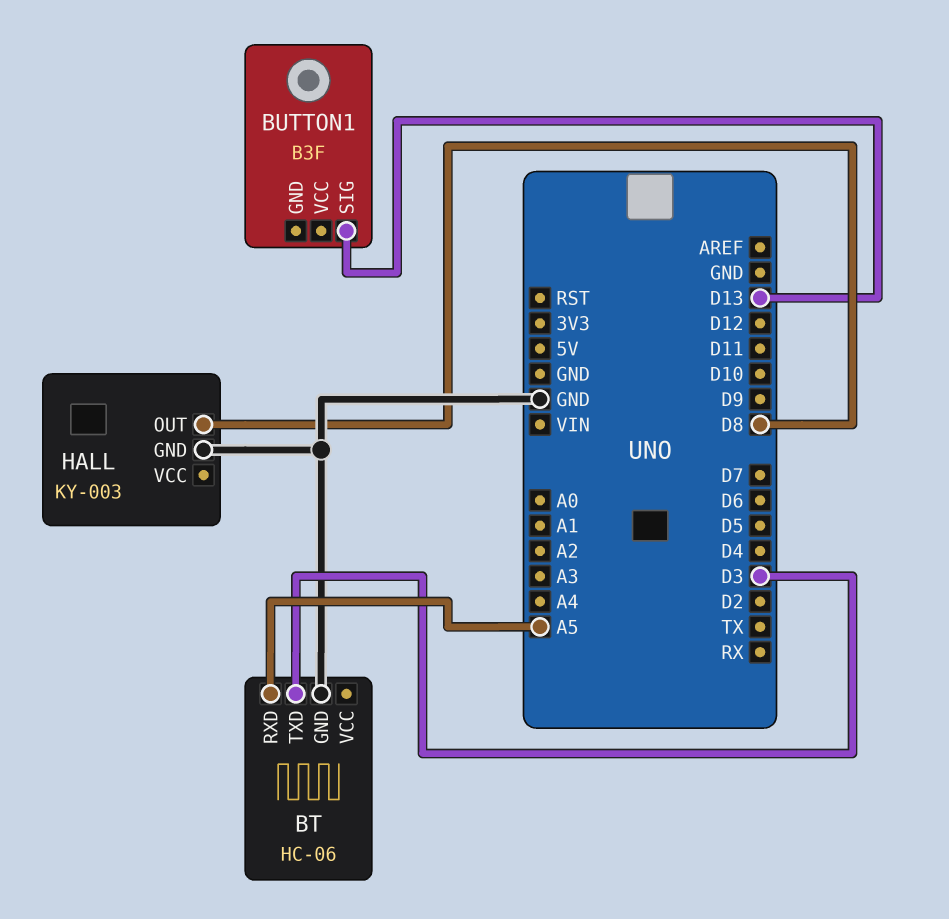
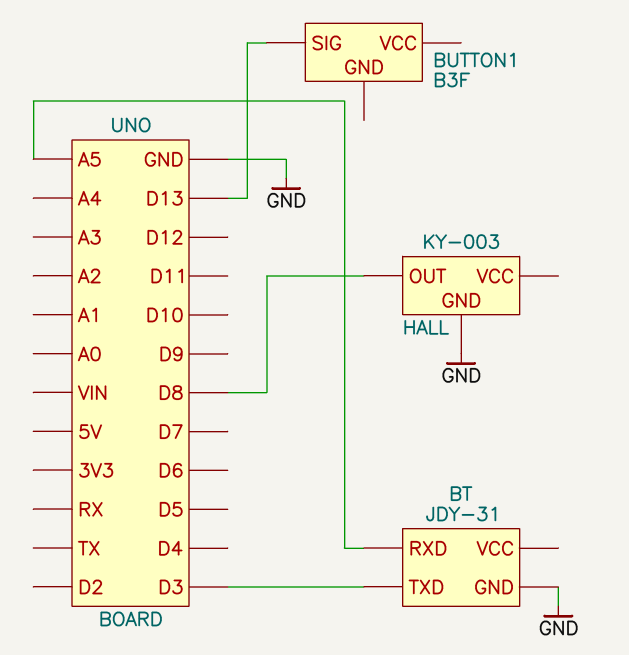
BT: HC-06 -> JDY-31

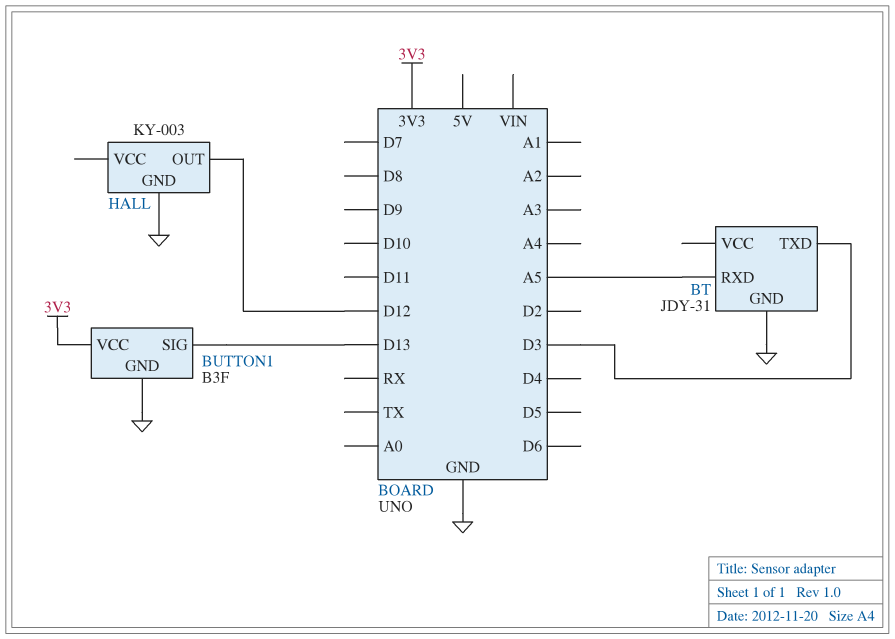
BUTTON1 pin GND: none -> GND
BUTTON1 pin VCC: none -> 3V3
HALL pin OUT: D8 -> D12

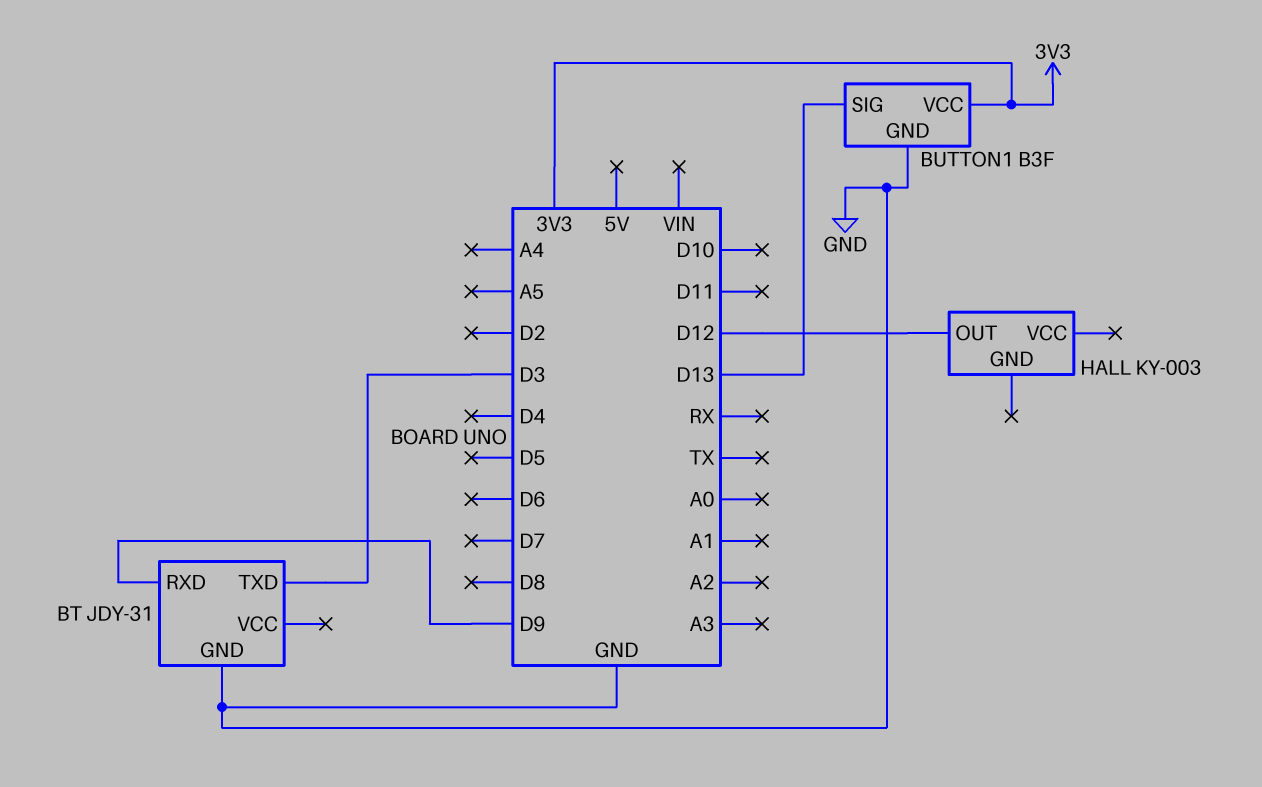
BT pin RXD: A5 -> D9
HALL pin GND: GND -> none

